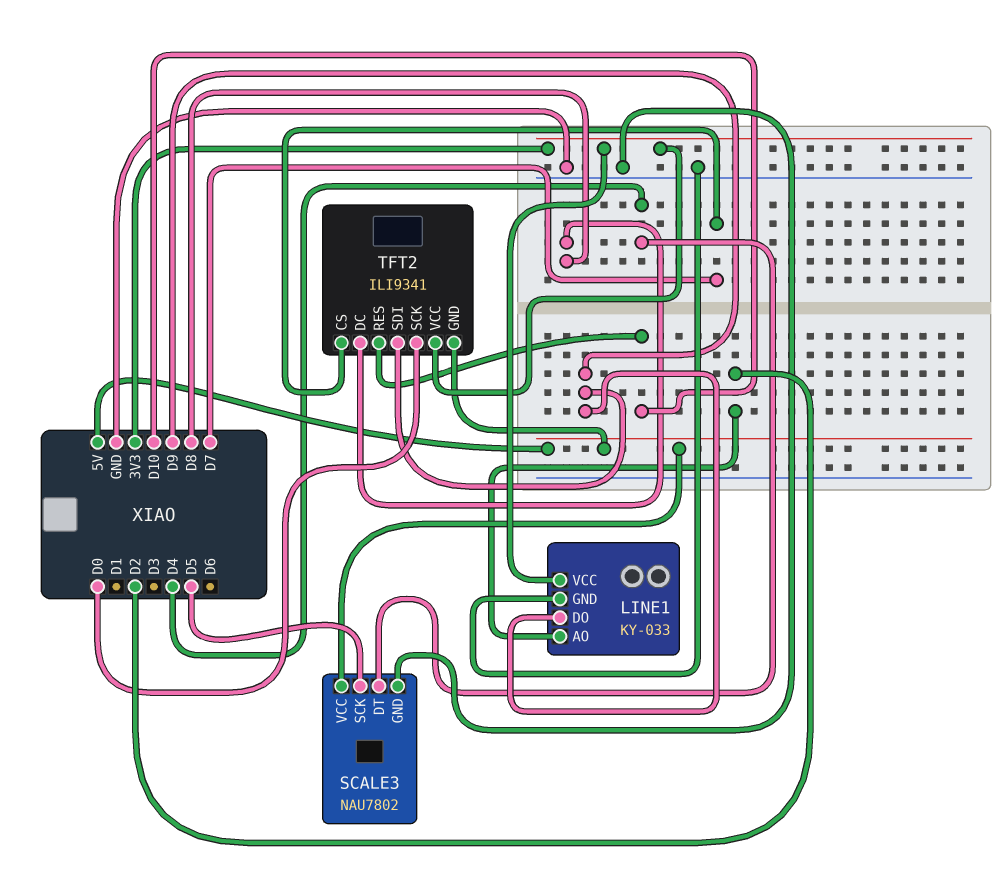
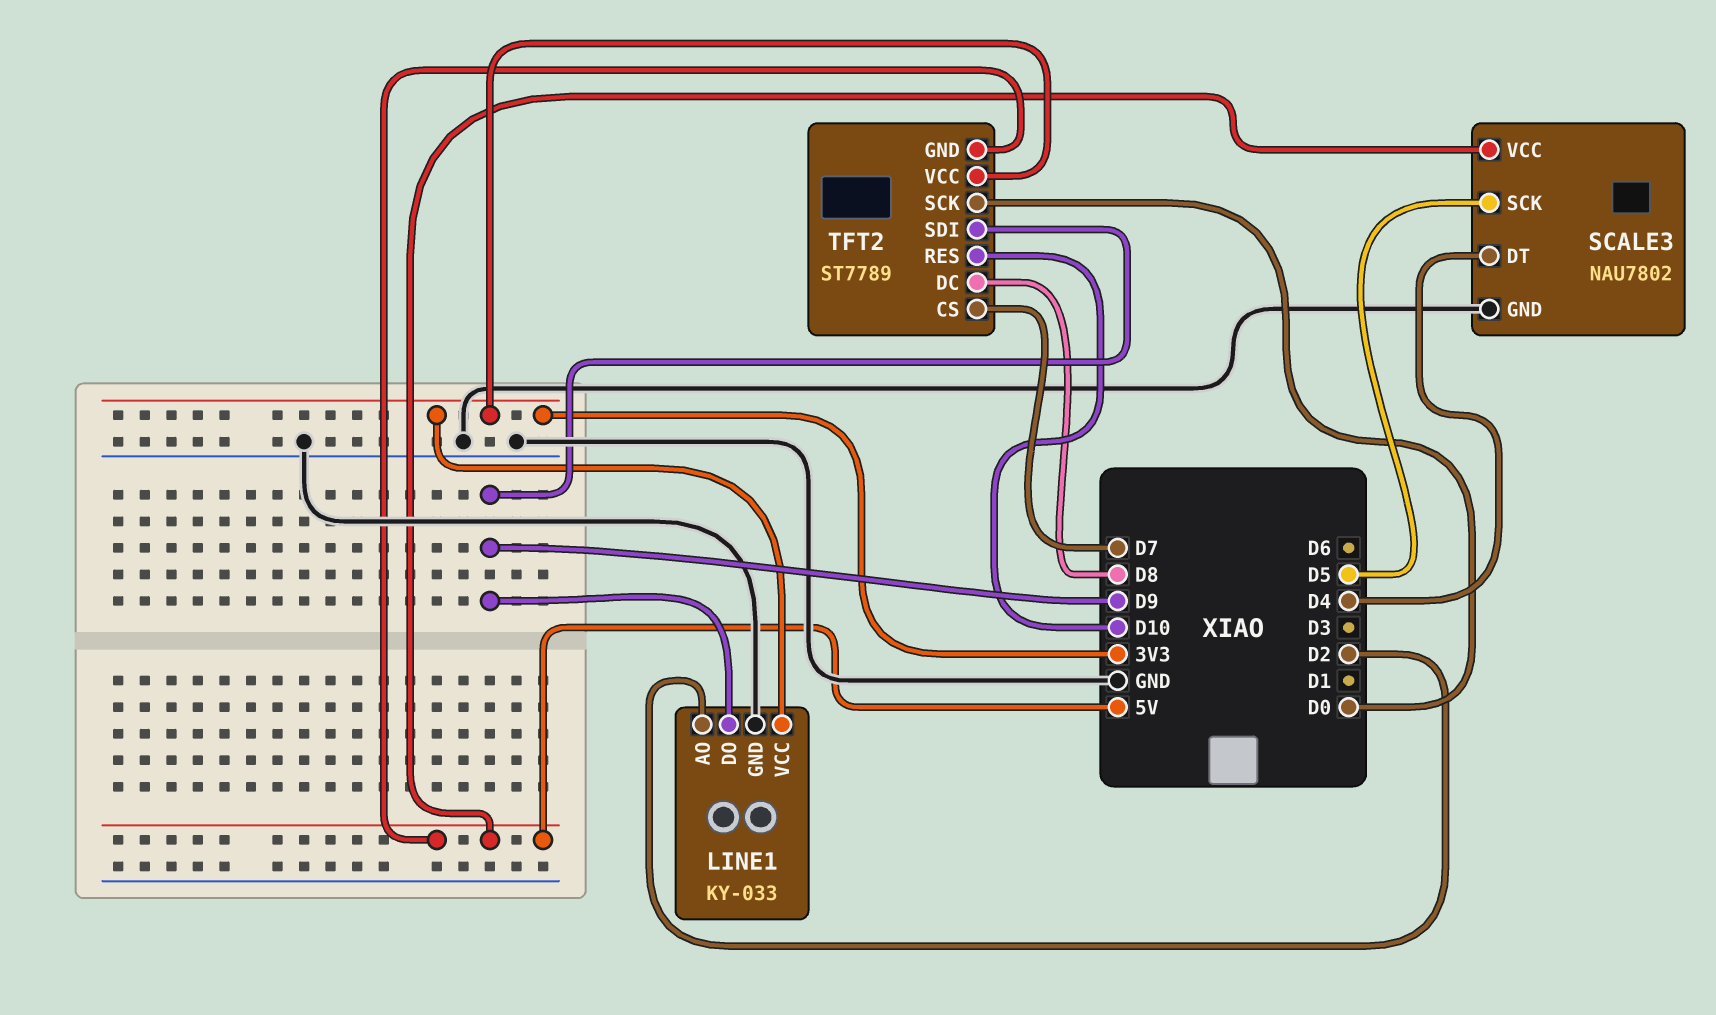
TFT2: ILI9341 -> ST7789

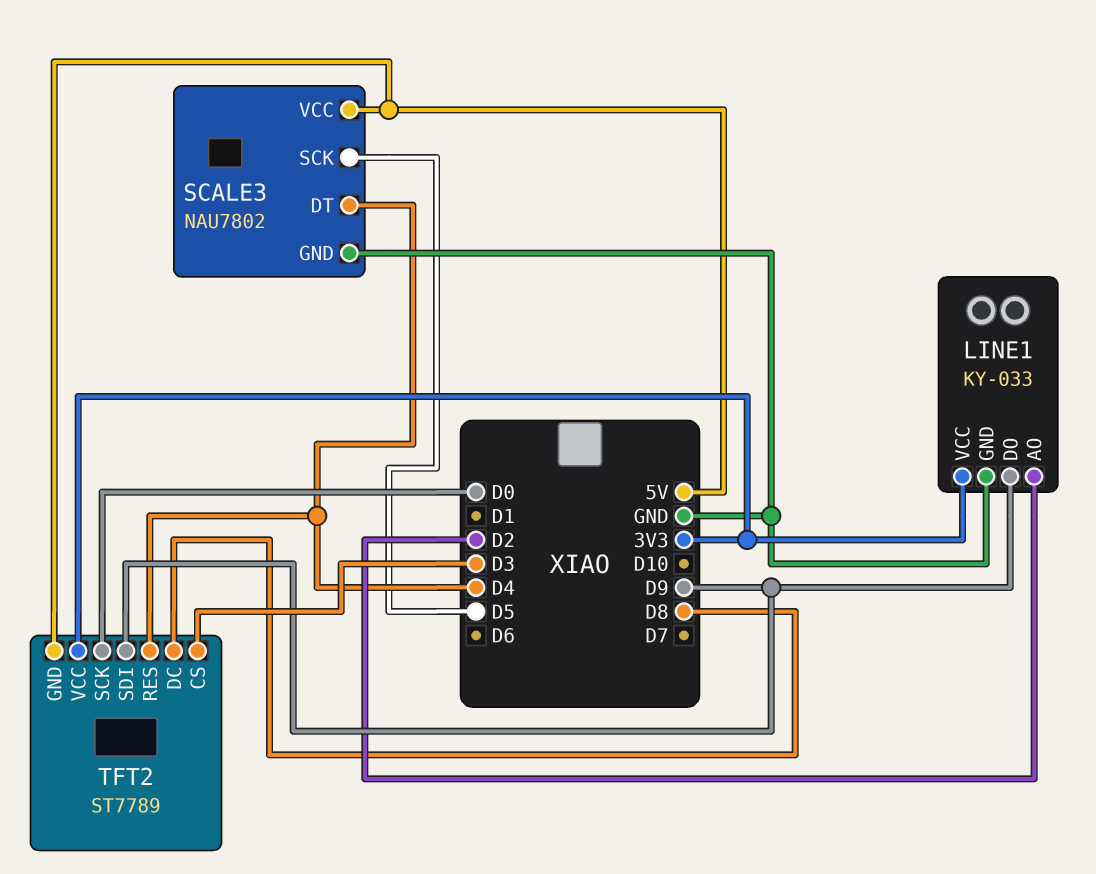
TFT2 pin CS: D7 -> D3
TFT2 pin RES: D10 -> D4

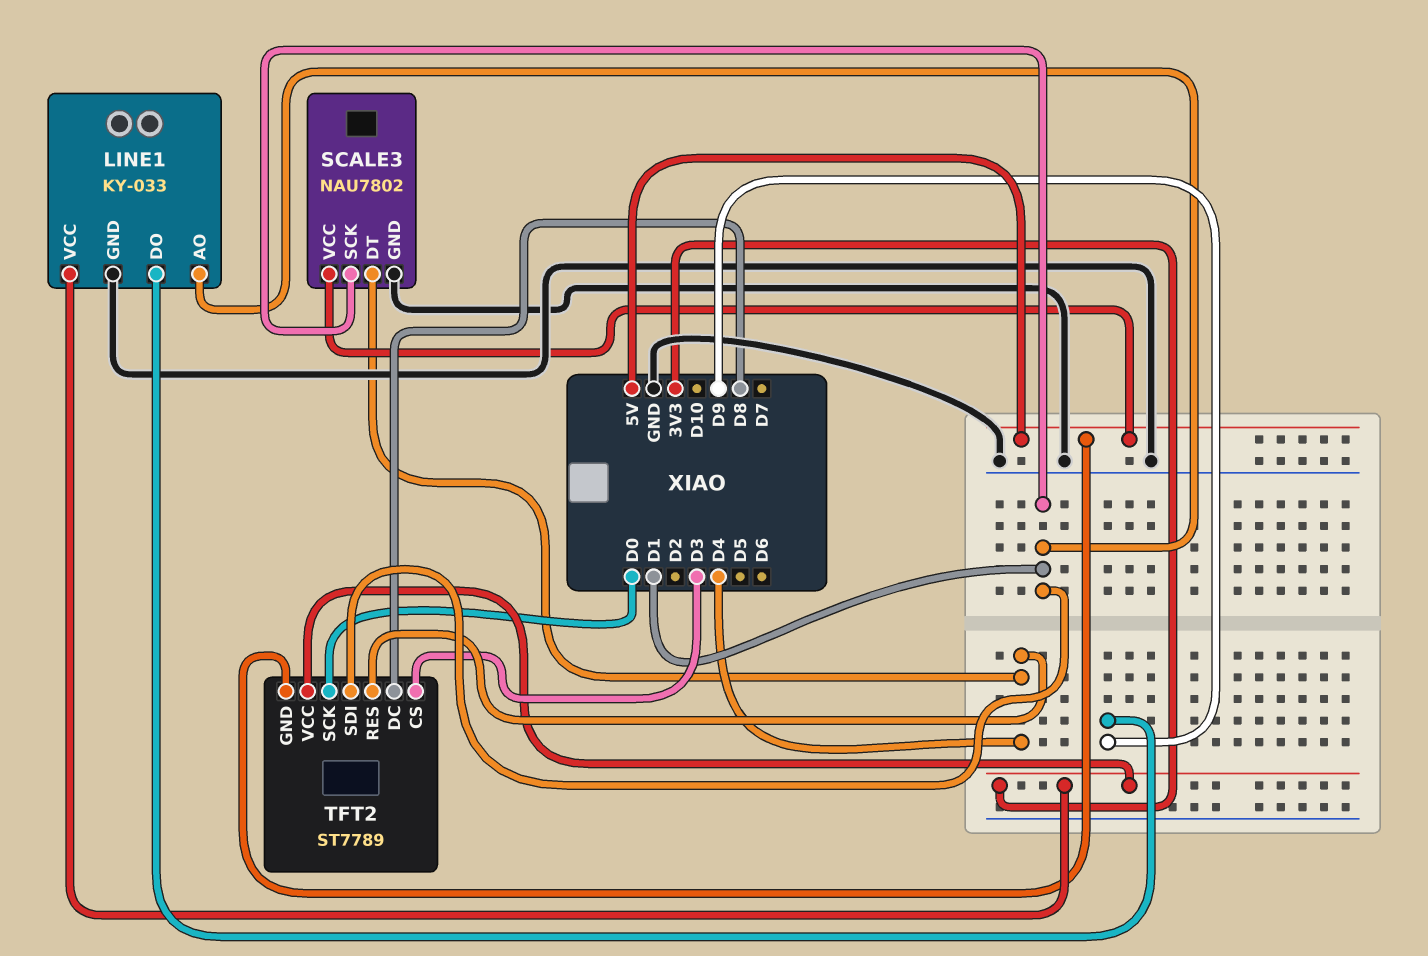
LINE1 pin AO: D2 -> D1
SCALE3 pin SCK: D5 -> D1
TFT2 pin SDI: D9 -> D1

